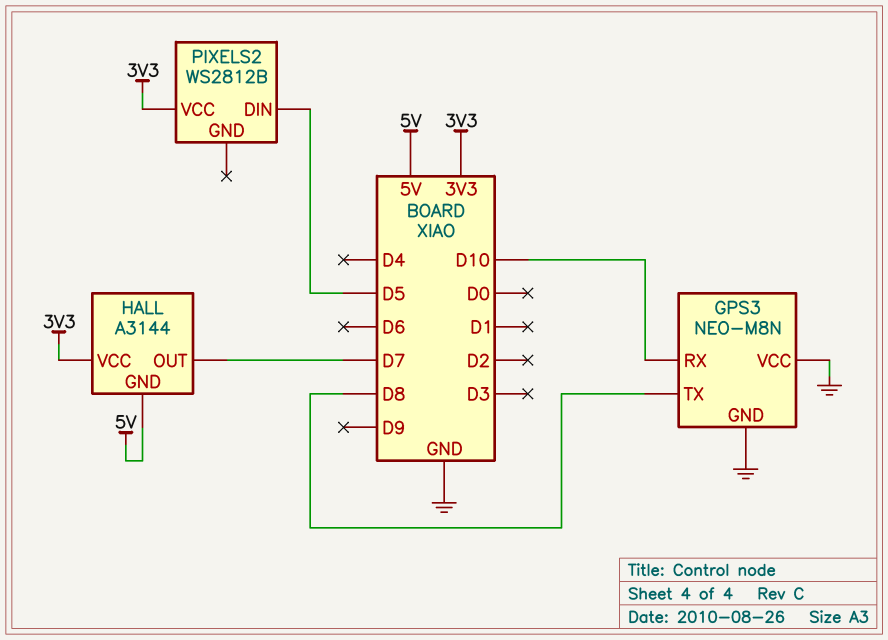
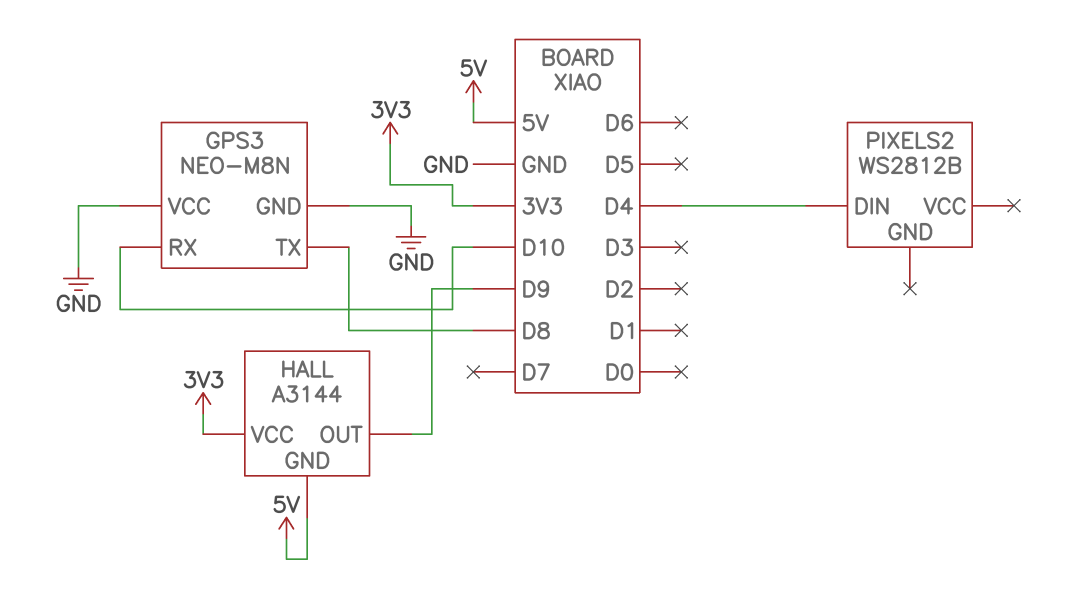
HALL pin OUT: D7 -> D9
PIXELS2 pin DIN: D5 -> D4
PIXELS2 pin VCC: 3V3 -> none

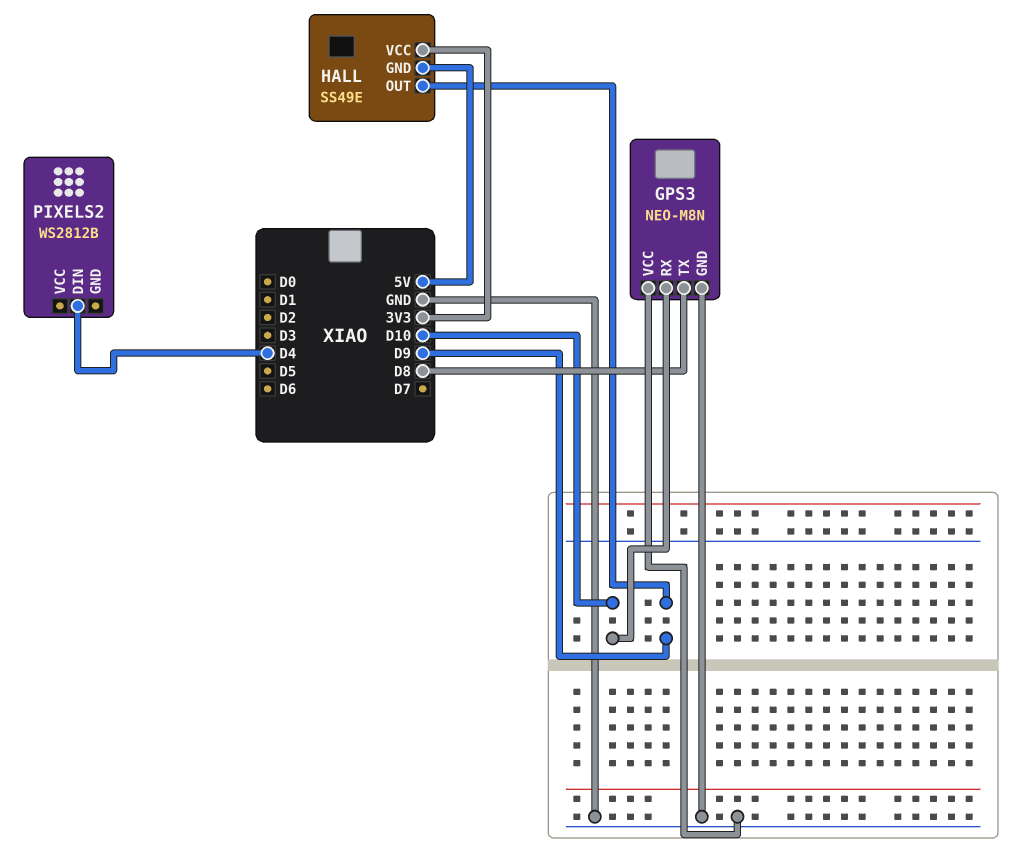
HALL: A3144 -> SS49E

